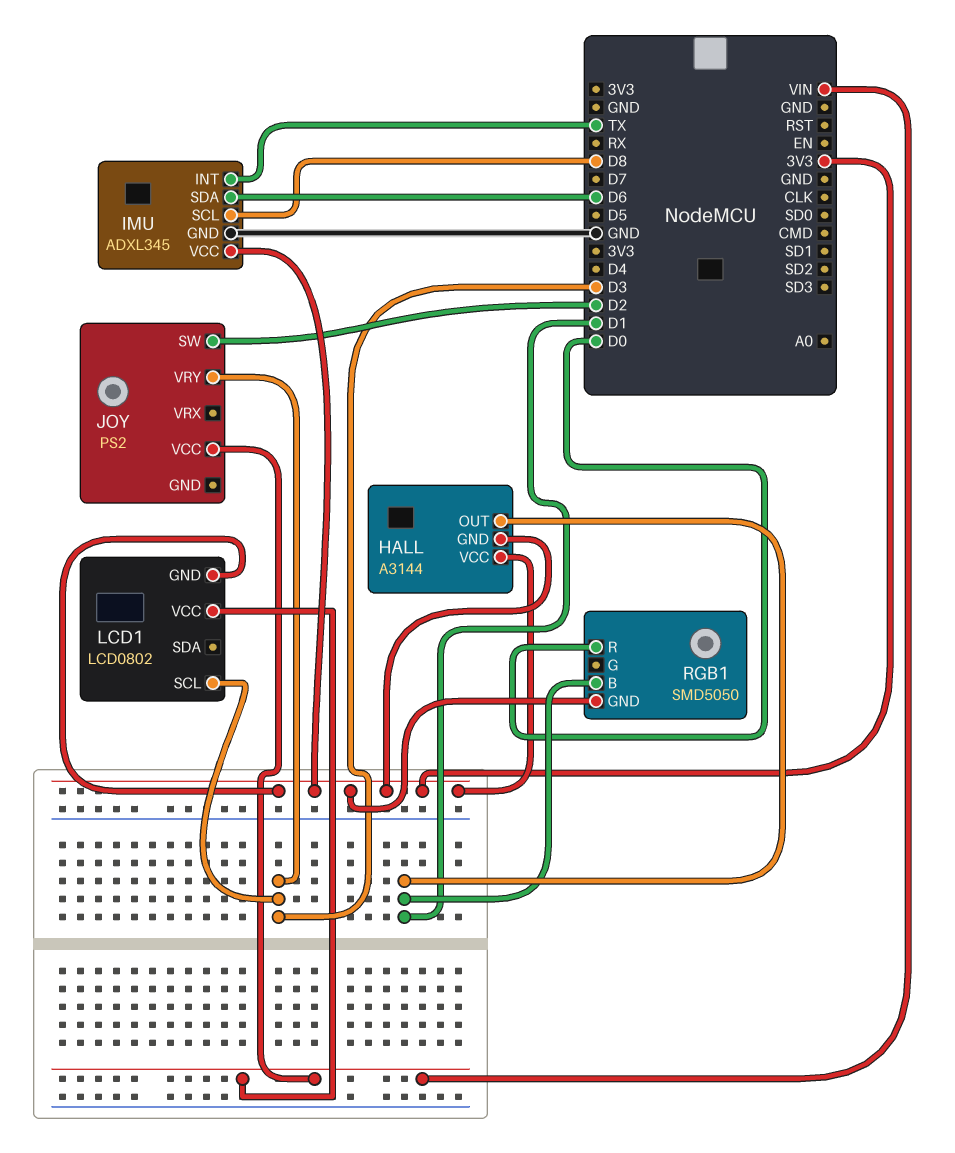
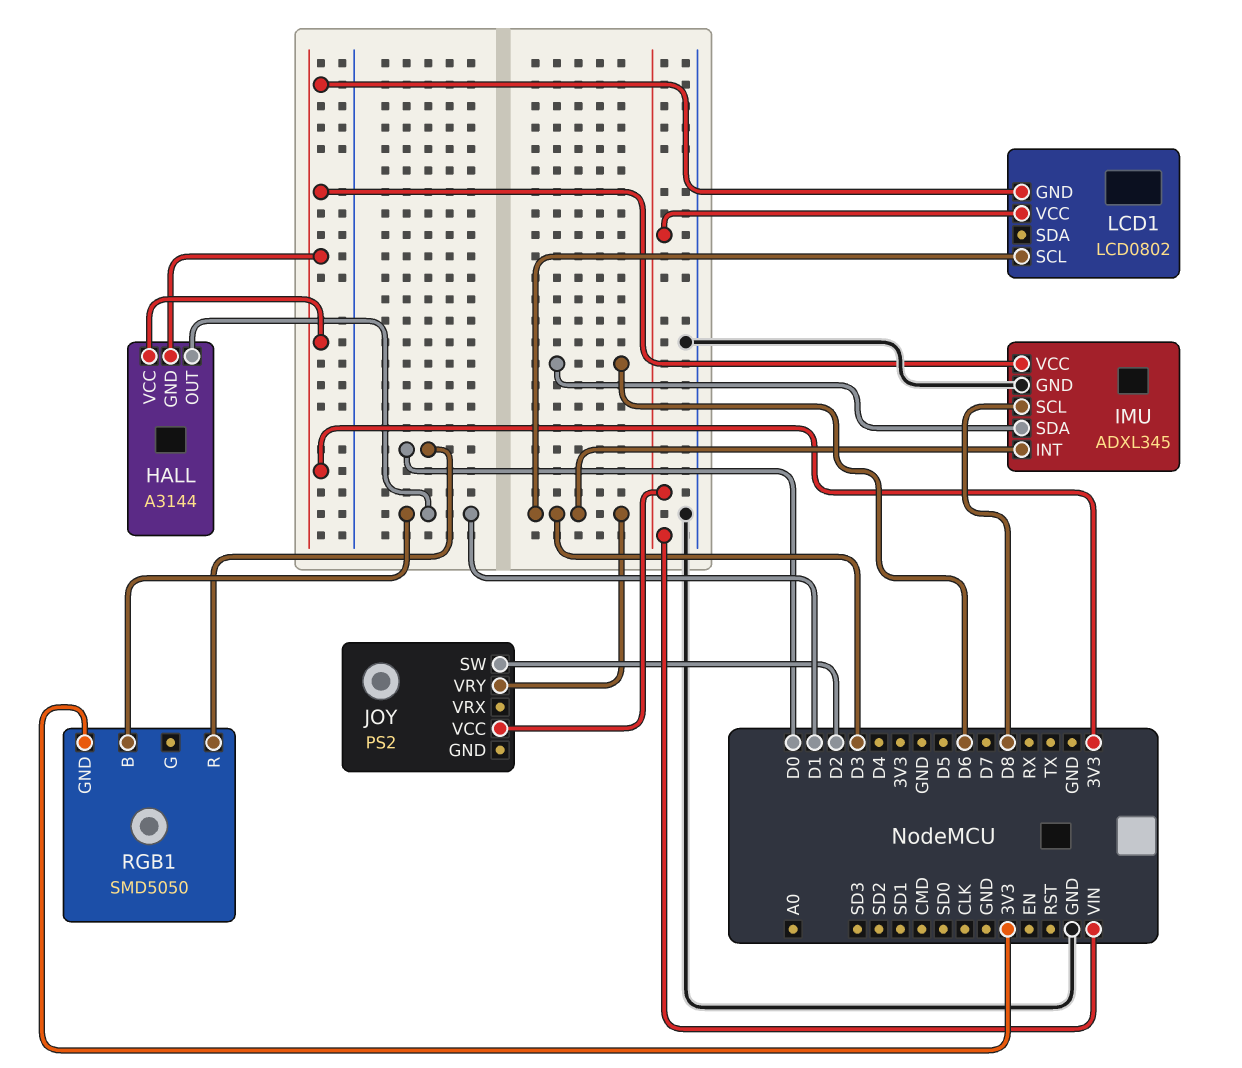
IMU pin INT: TX -> D3

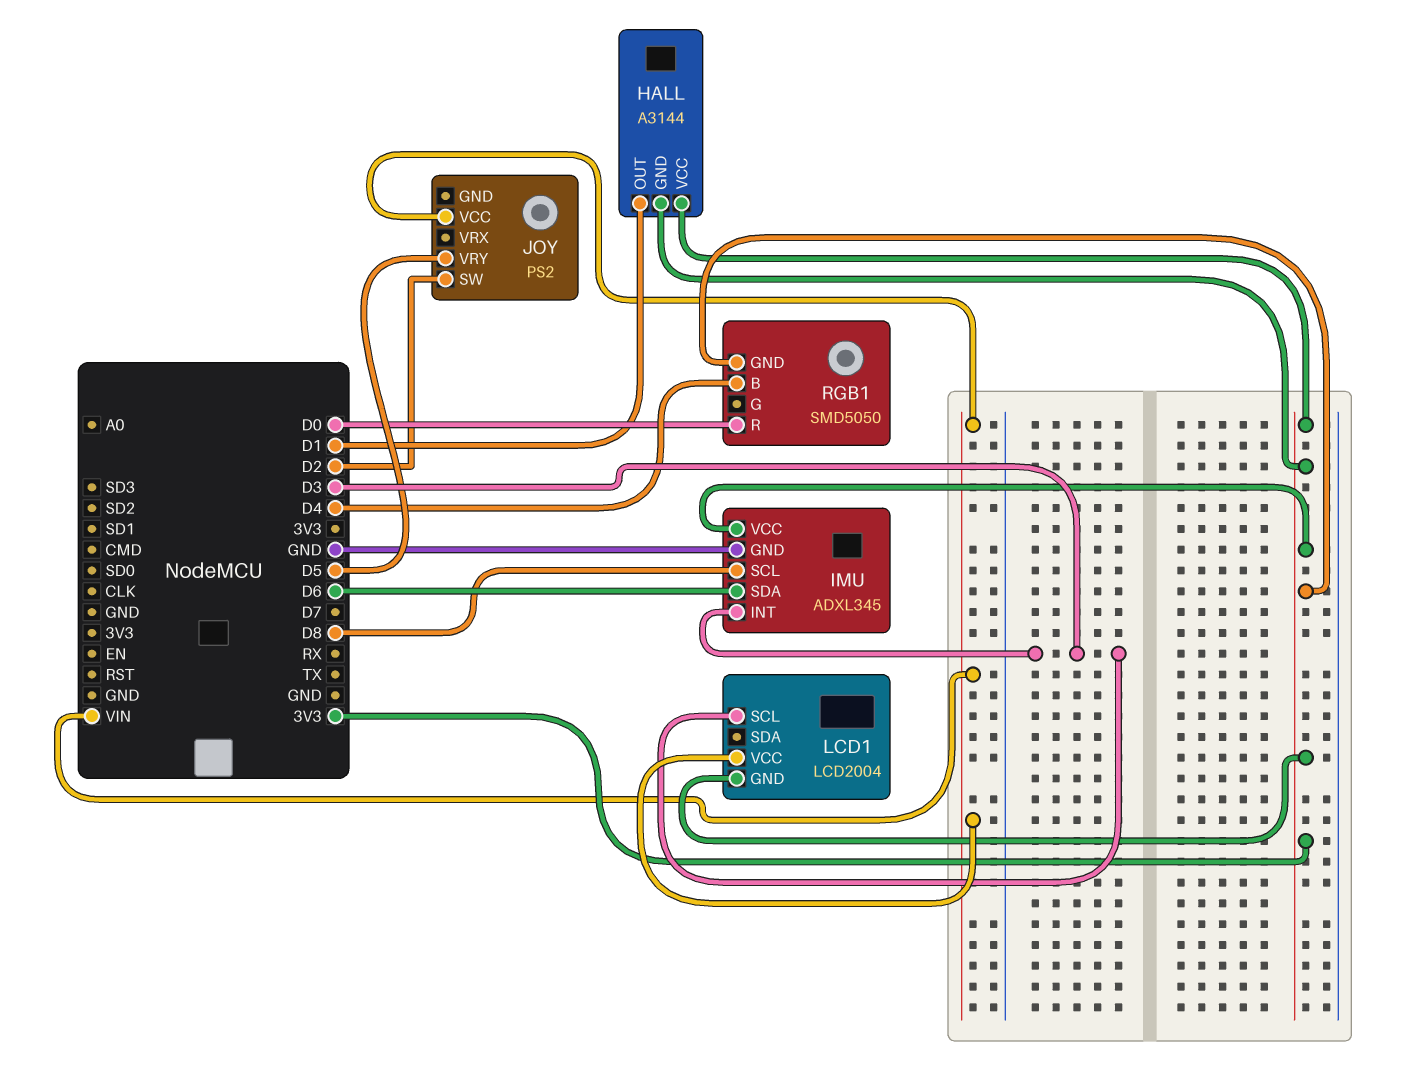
JOY pin VRY: D3 -> D5
LCD1: LCD0802 -> LCD2004
RGB1 pin B: D1 -> D4

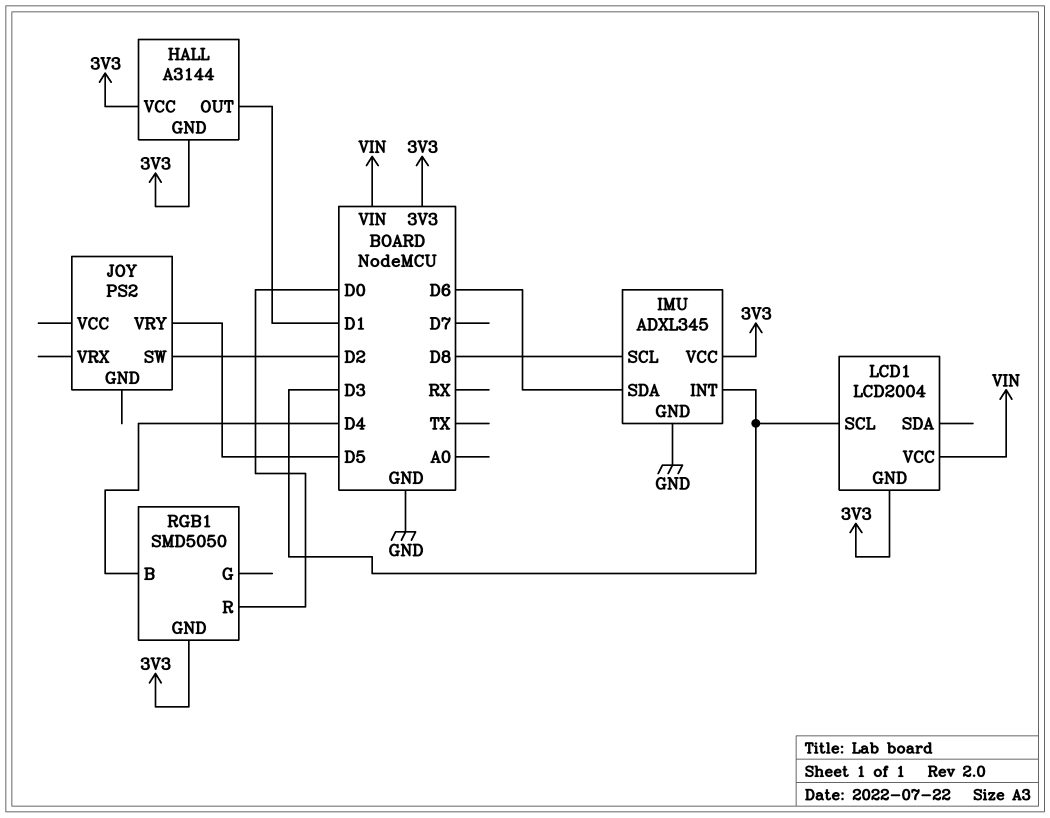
JOY pin VCC: VIN -> none

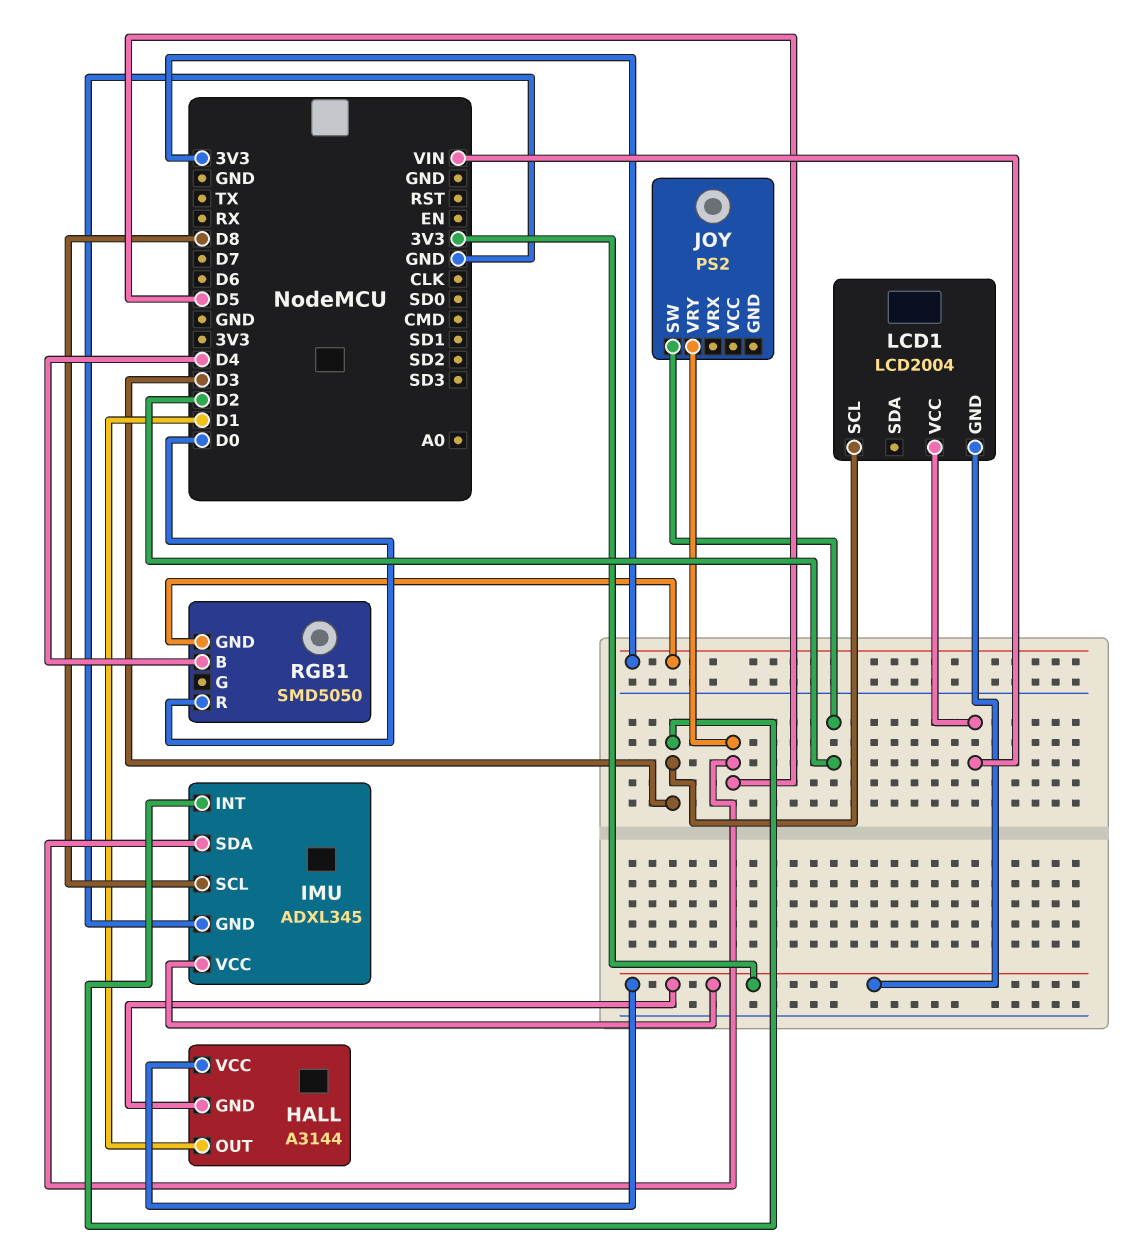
IMU pin SDA: D6 -> D5

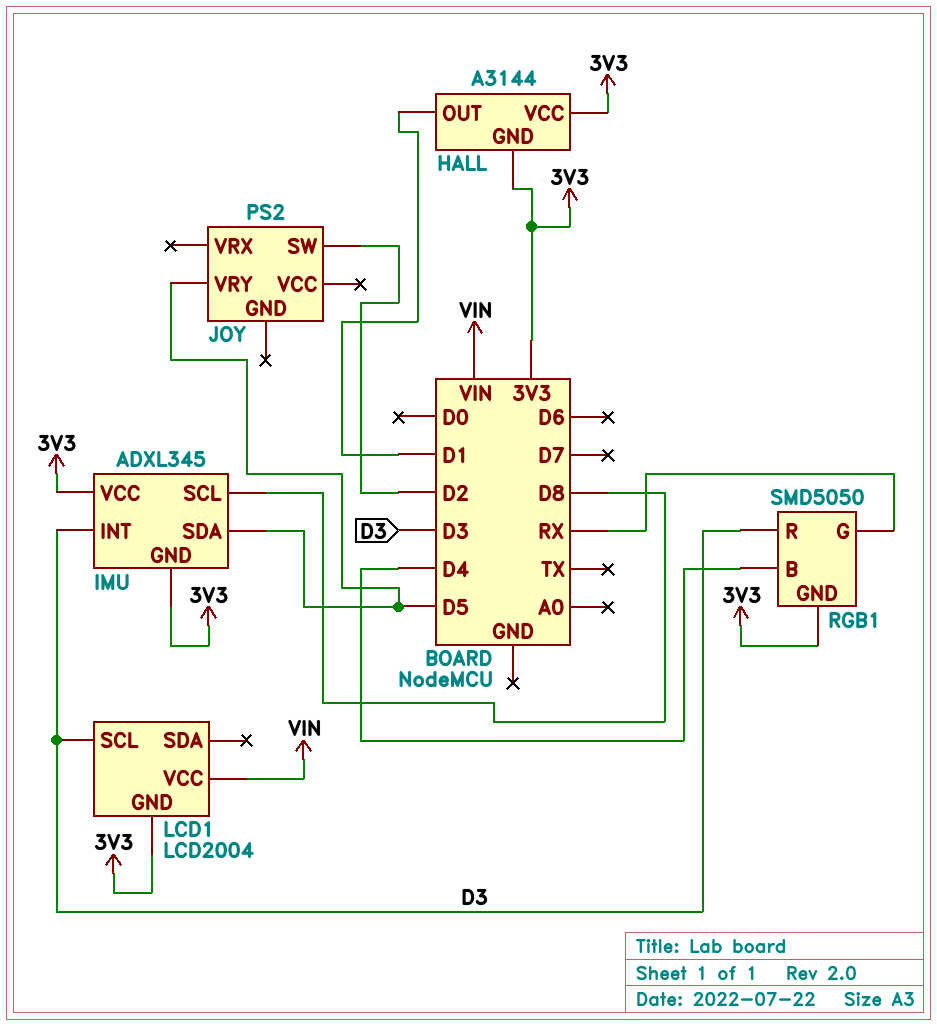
IMU pin GND: GND -> 3V3
RGB1 pin G: none -> RX
RGB1 pin R: D0 -> D3

